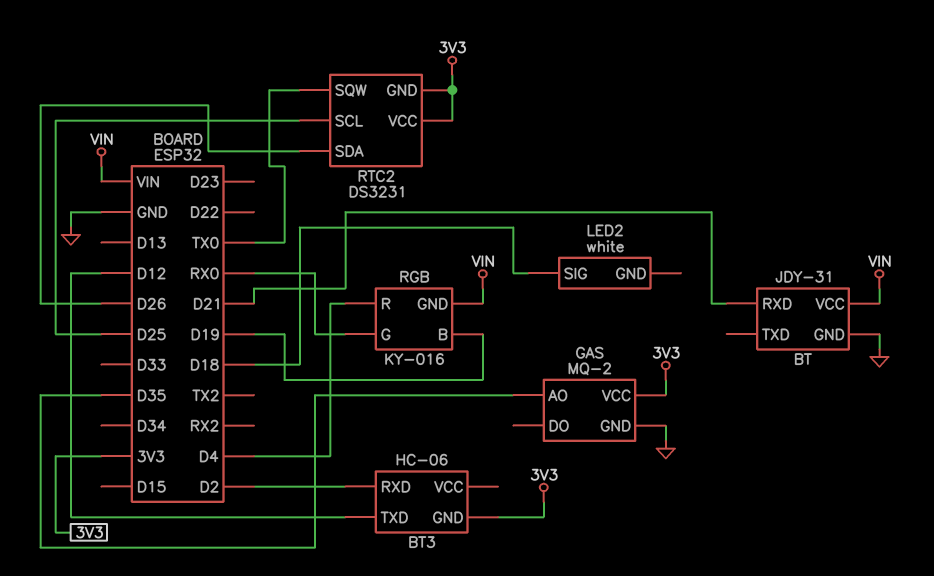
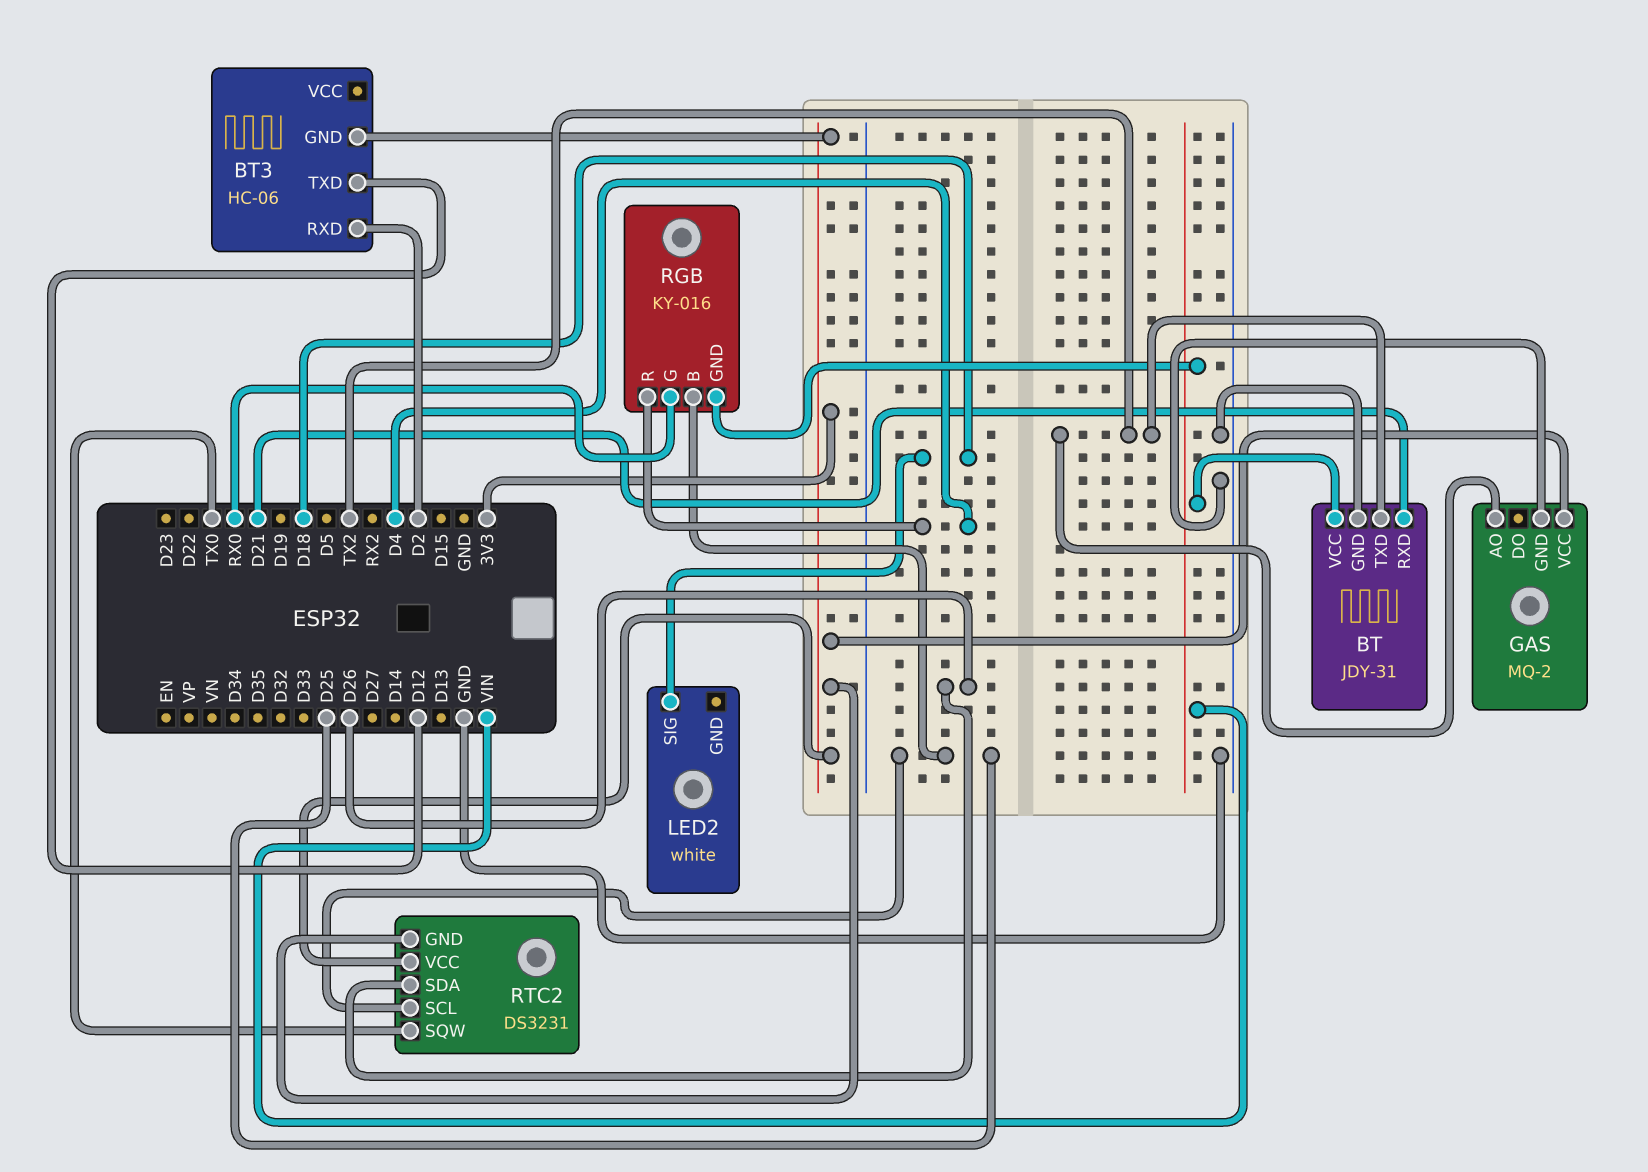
BT pin TXD: none -> TX2
GAS pin AO: D35 -> TX2
RGB pin B: D19 -> D25

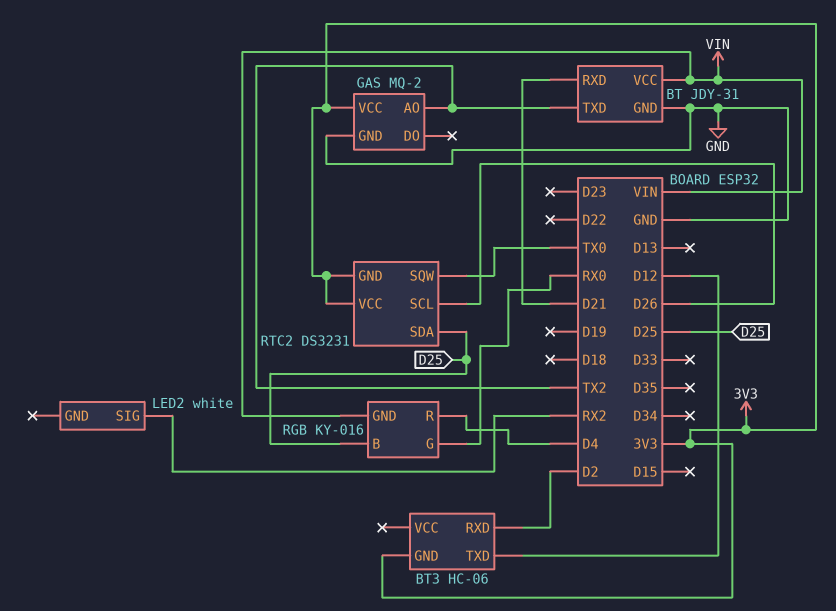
LED2 pin SIG: D18 -> RX2
RTC2 pin SCL: D25 -> D26
RTC2 pin SDA: D26 -> D25

